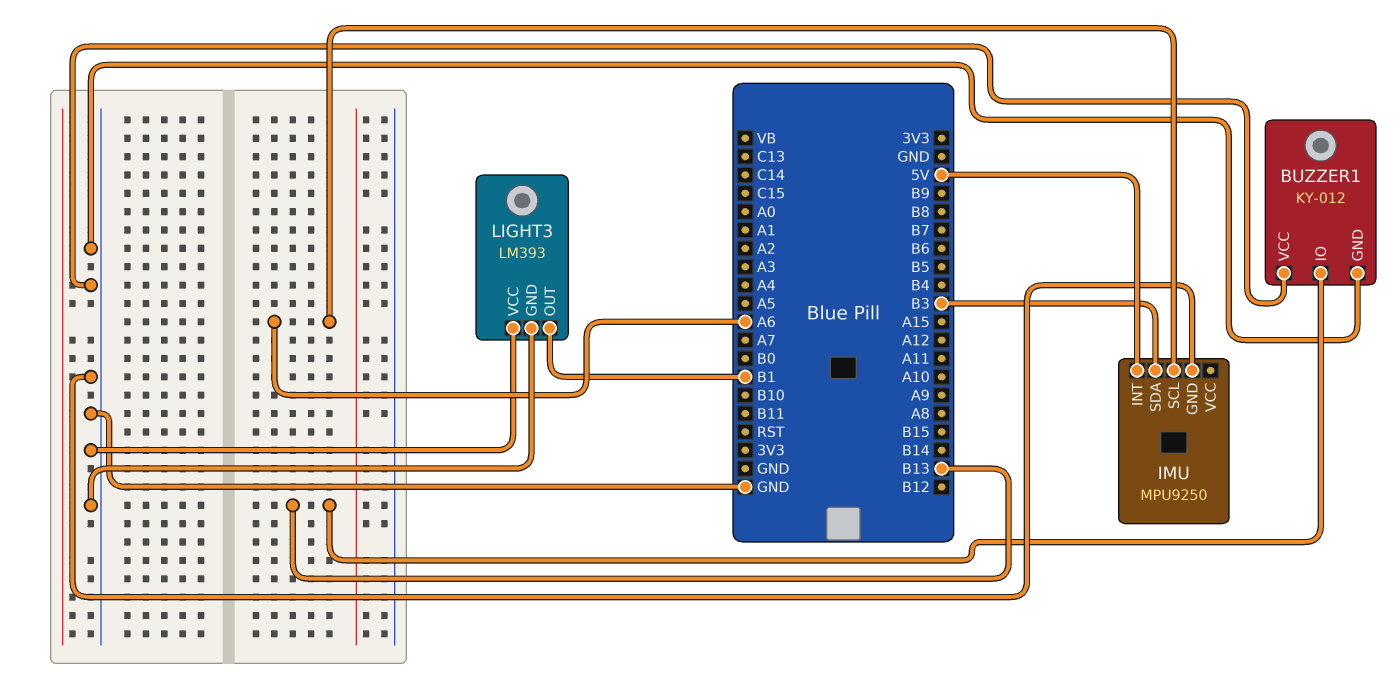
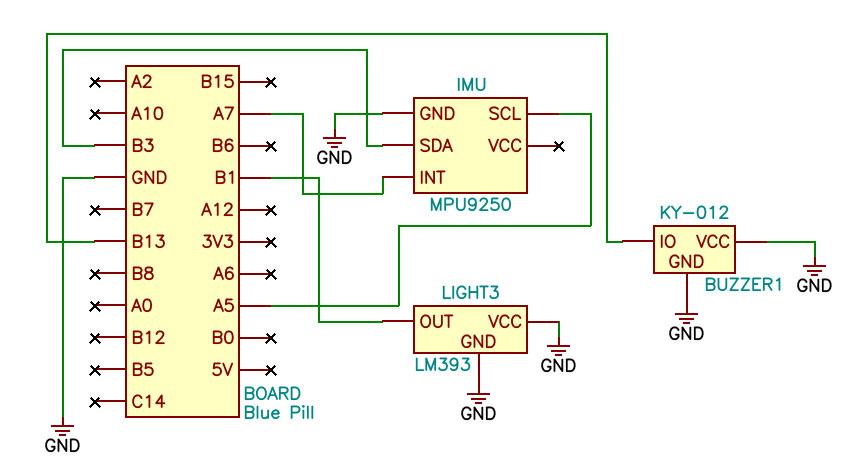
IMU pin INT: 5V -> A7
IMU pin SCL: A6 -> A5

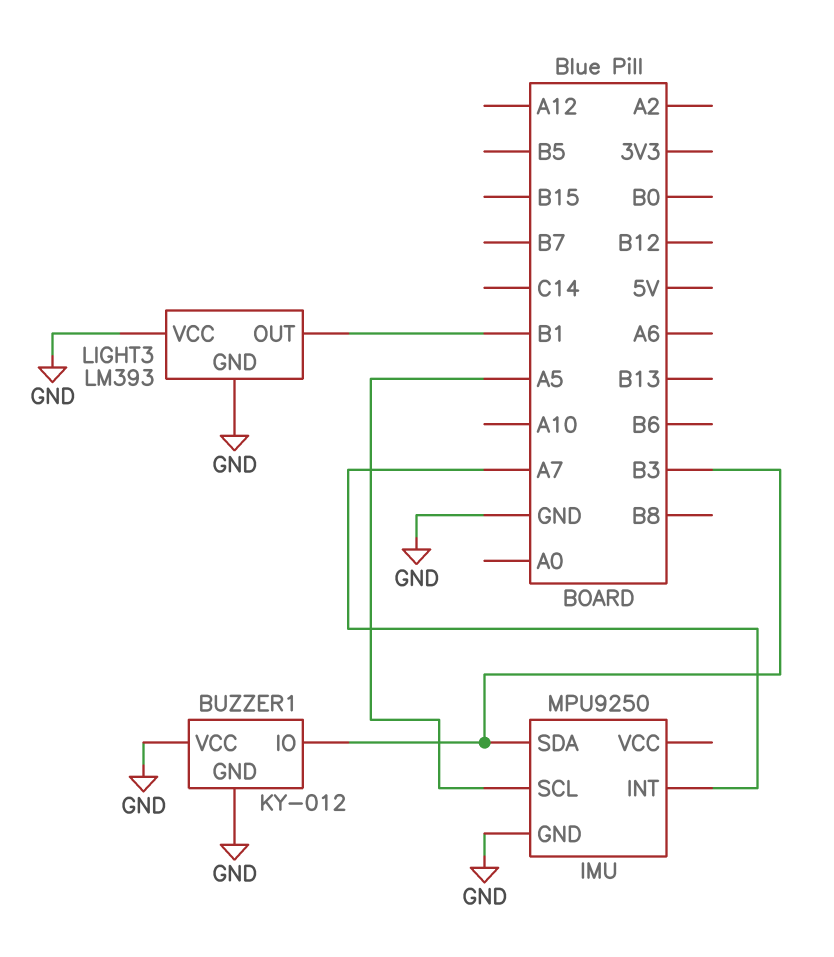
BUZZER1 pin IO: B13 -> B3

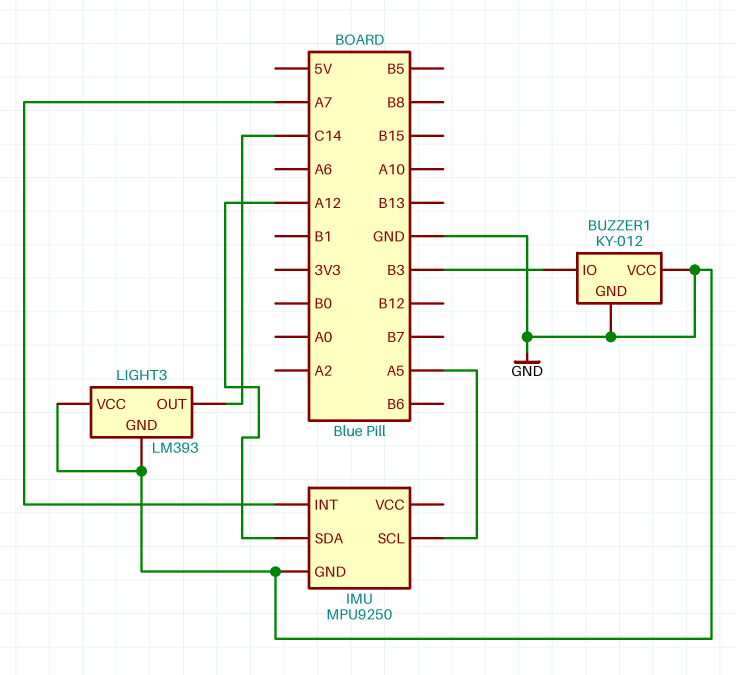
IMU pin SDA: B3 -> A12
LIGHT3 pin OUT: B1 -> C14

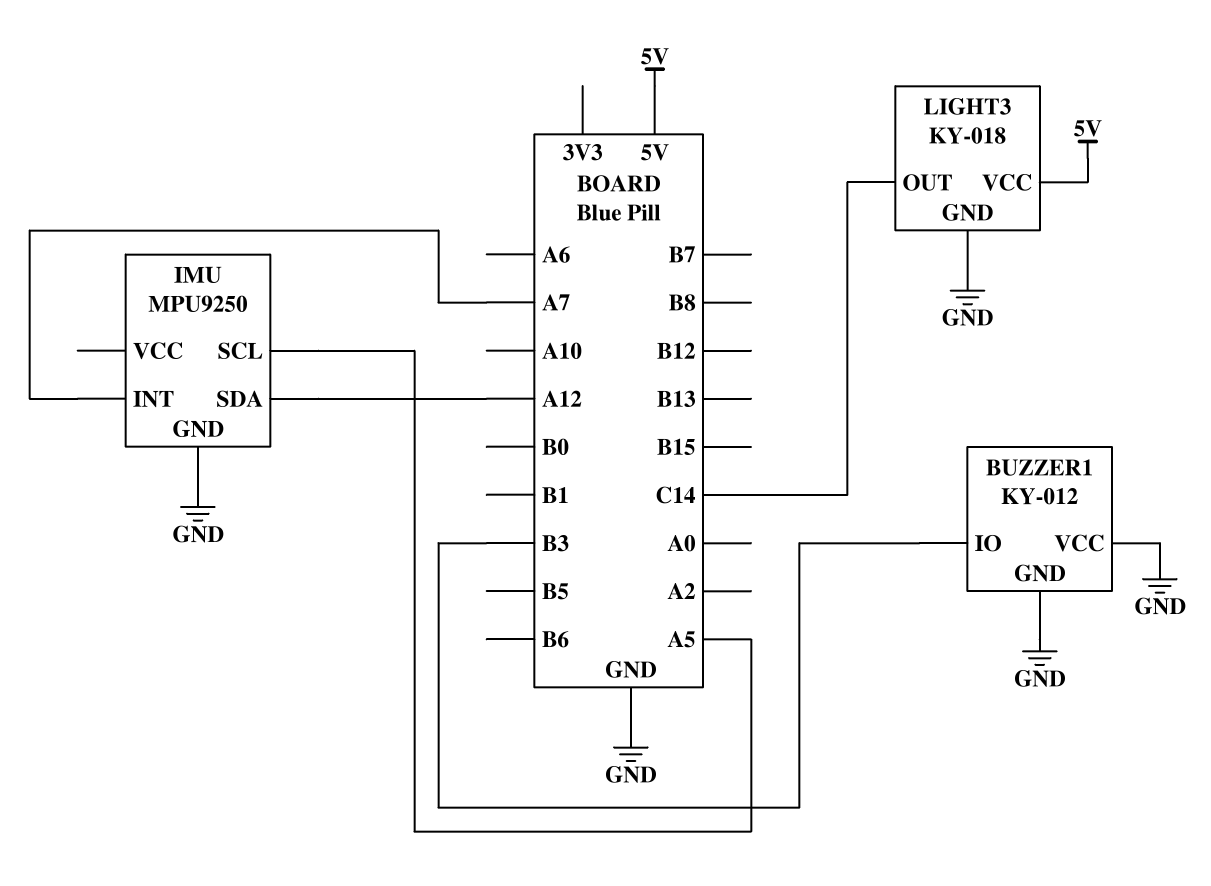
LIGHT3: LM393 -> KY-018
LIGHT3 pin VCC: GND -> 5V

